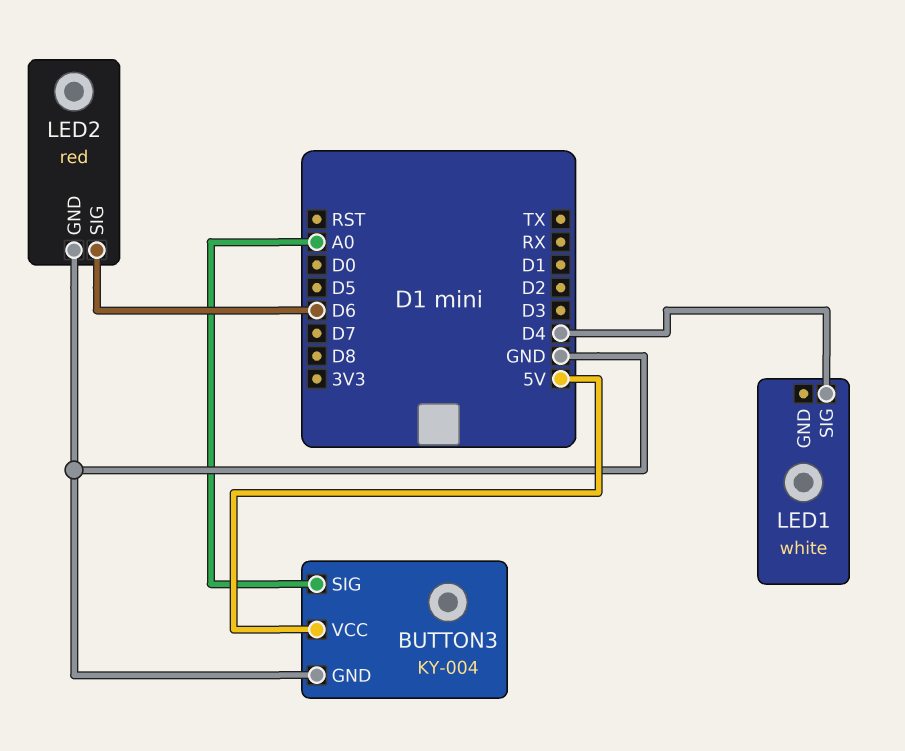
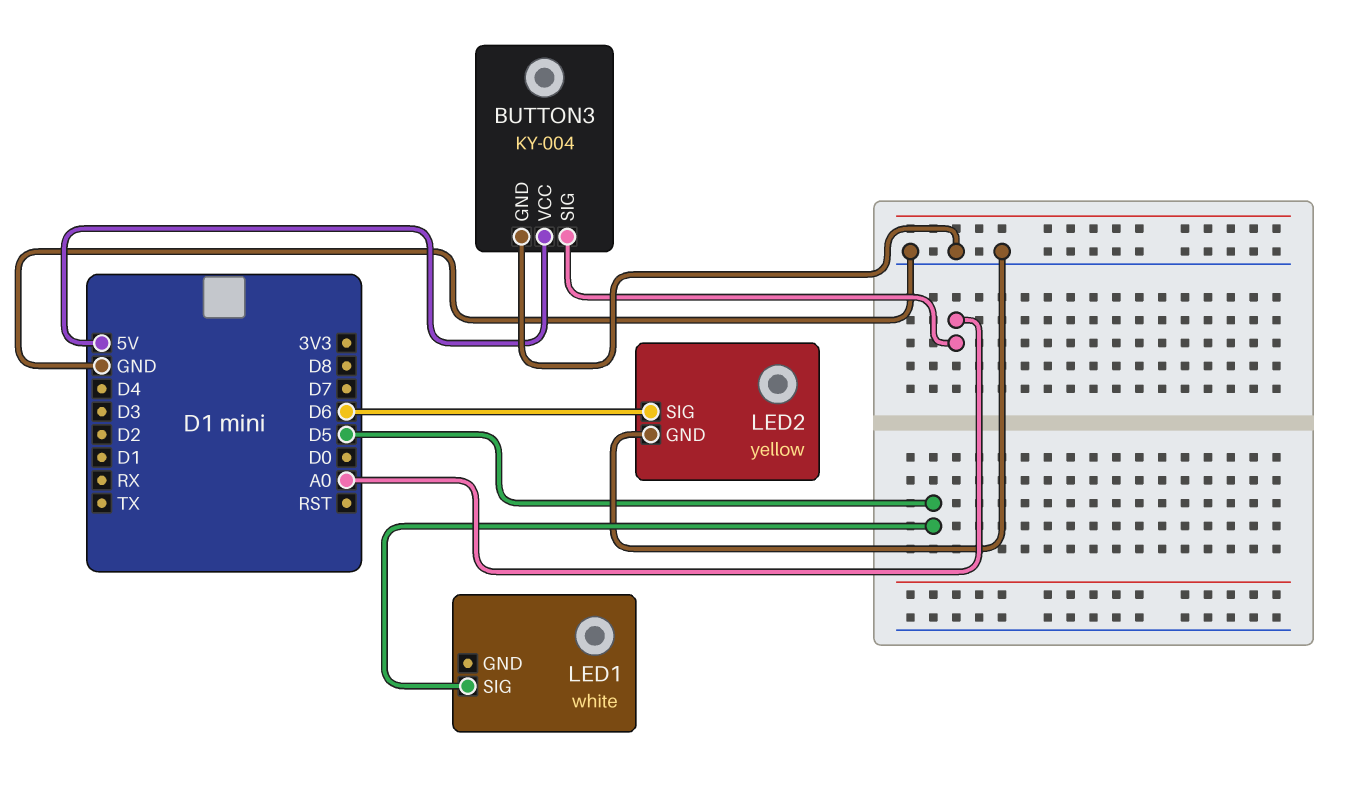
LED1 pin SIG: D4 -> D5
LED2: red -> yellow

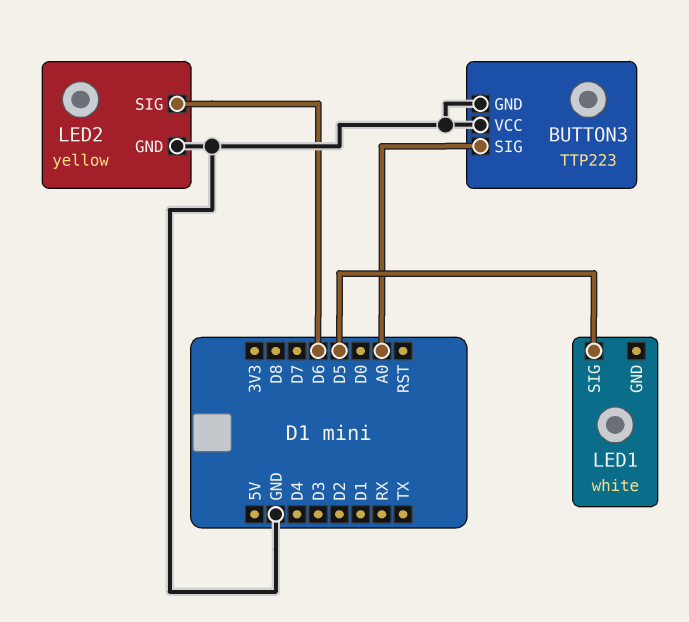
BUTTON3: KY-004 -> TTP223
BUTTON3 pin VCC: 5V -> GND

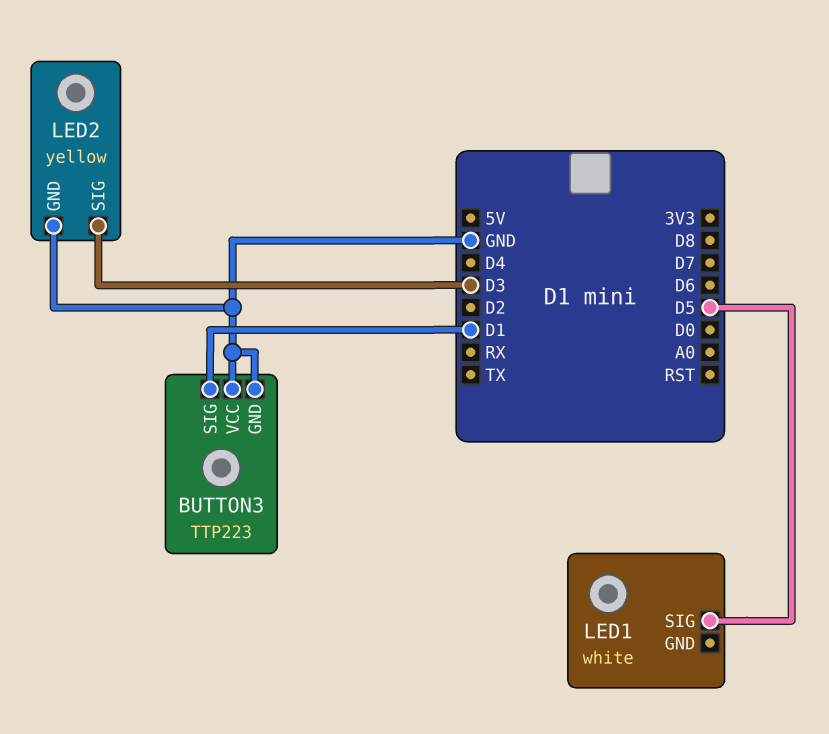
BUTTON3 pin SIG: A0 -> D1
LED2 pin SIG: D6 -> D3

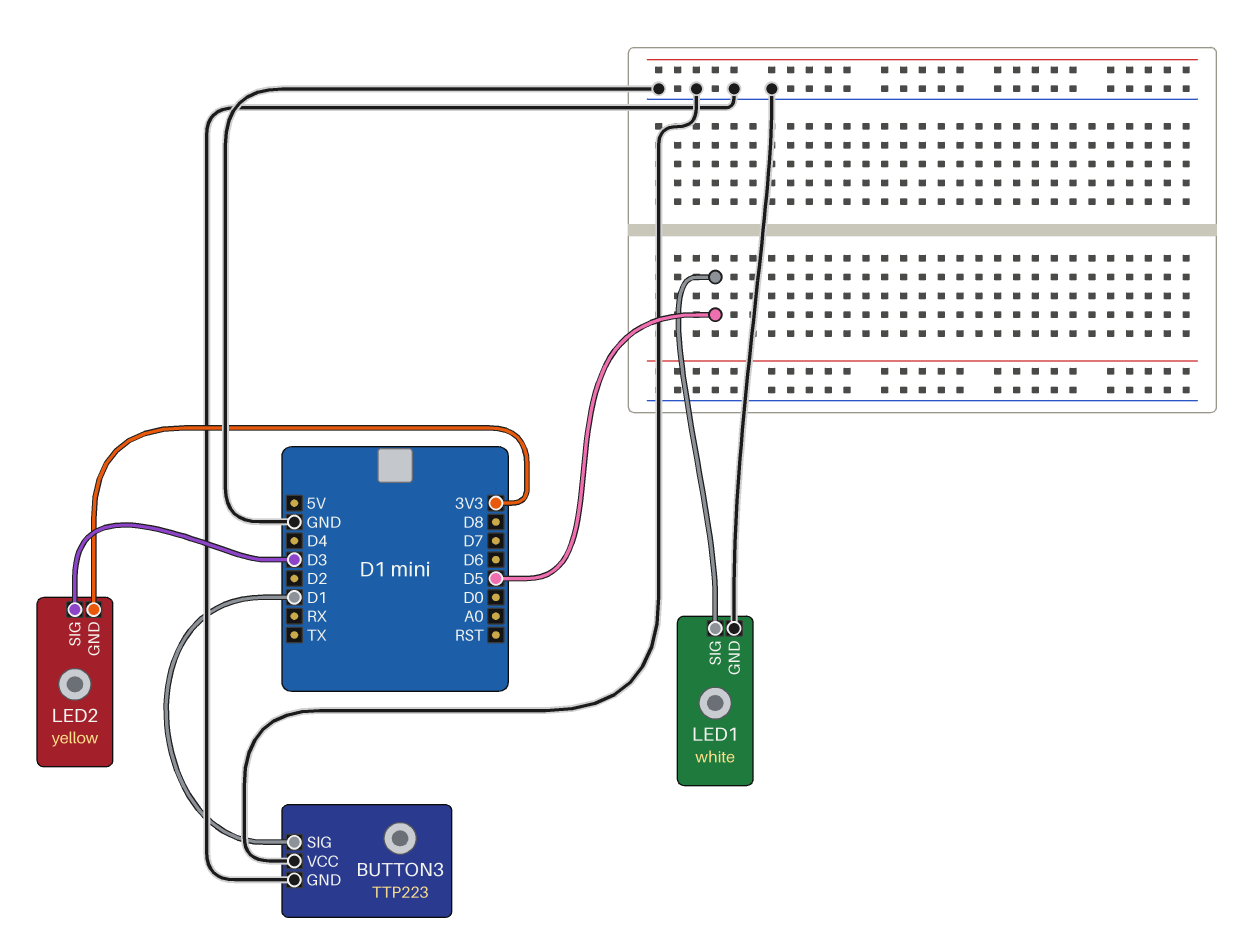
LED1 pin GND: none -> GND
LED2 pin GND: GND -> 3V3

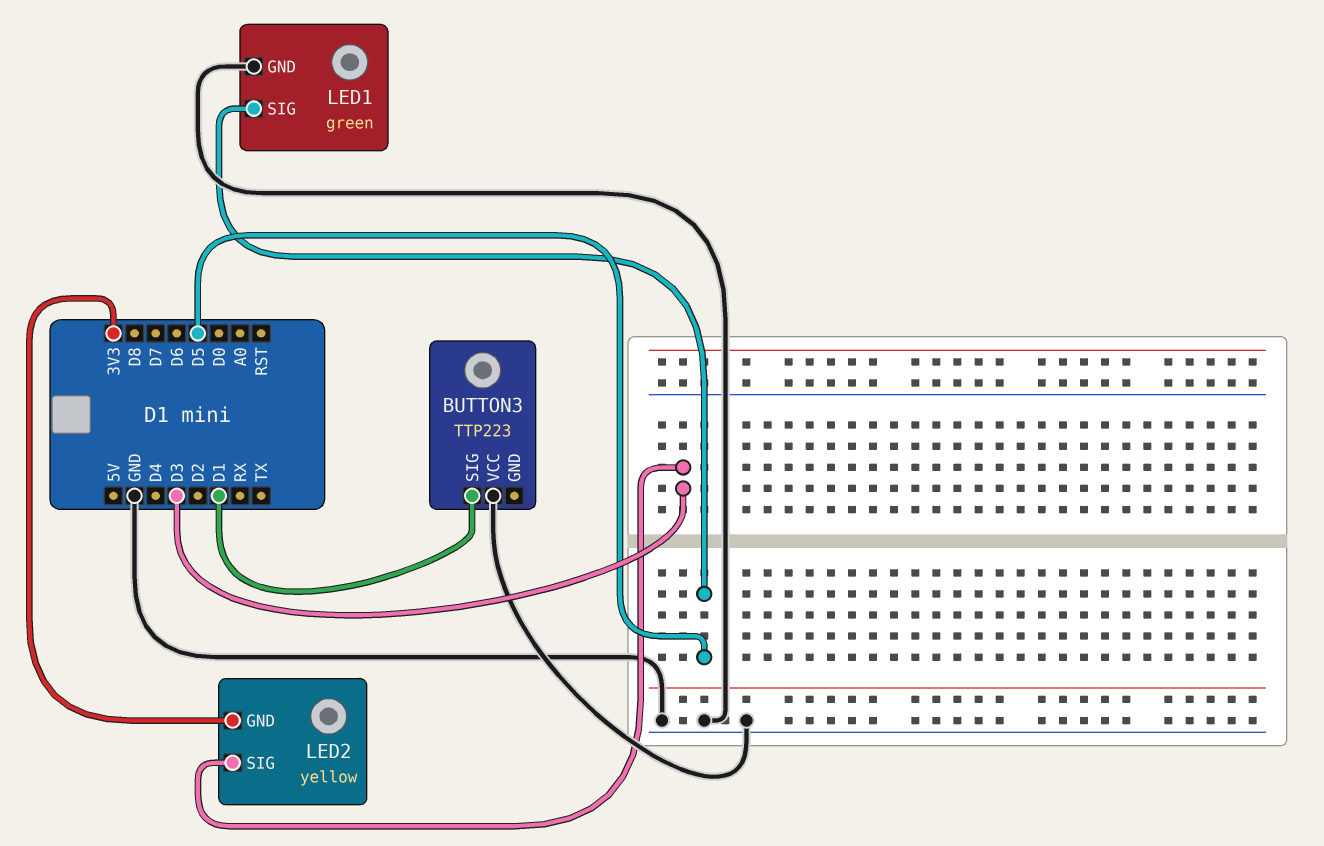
BUTTON3 pin GND: GND -> none
LED1: white -> green

